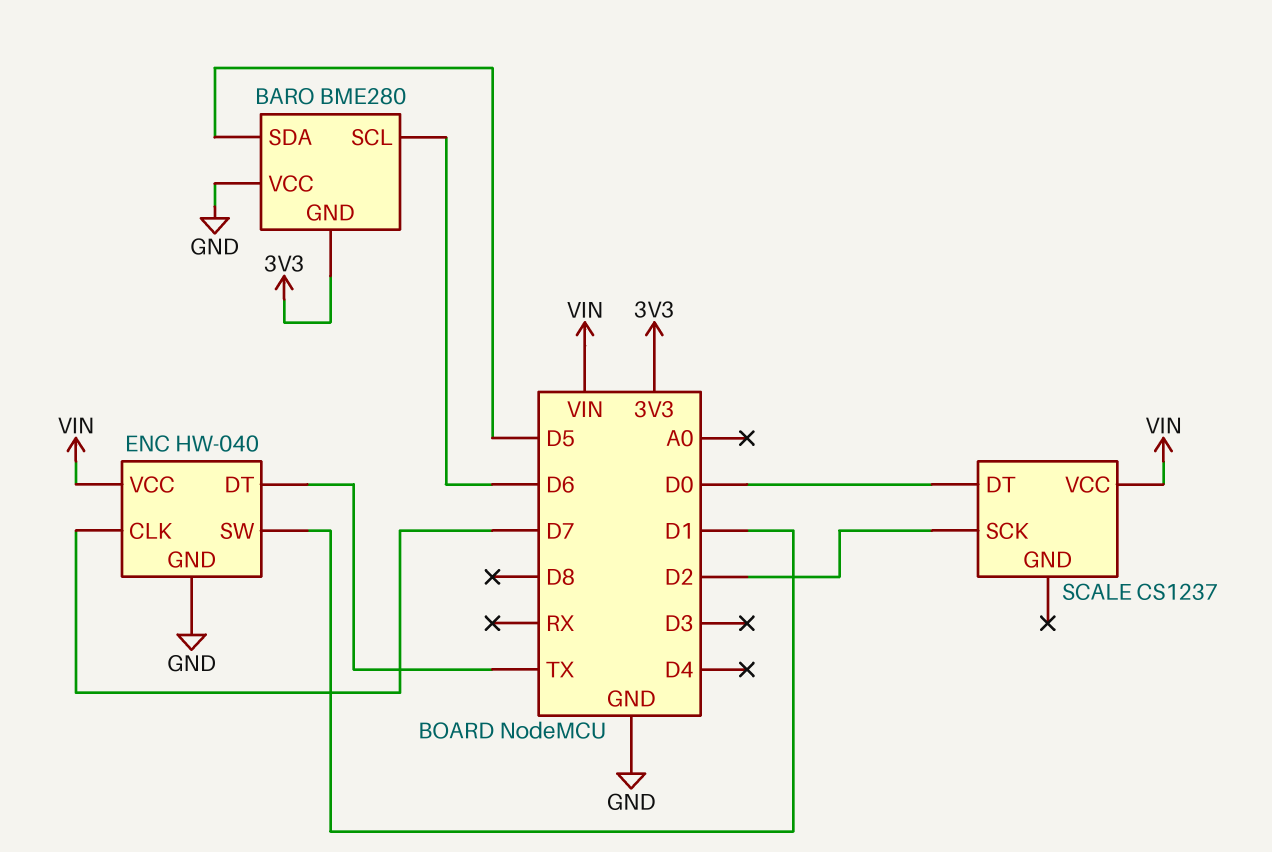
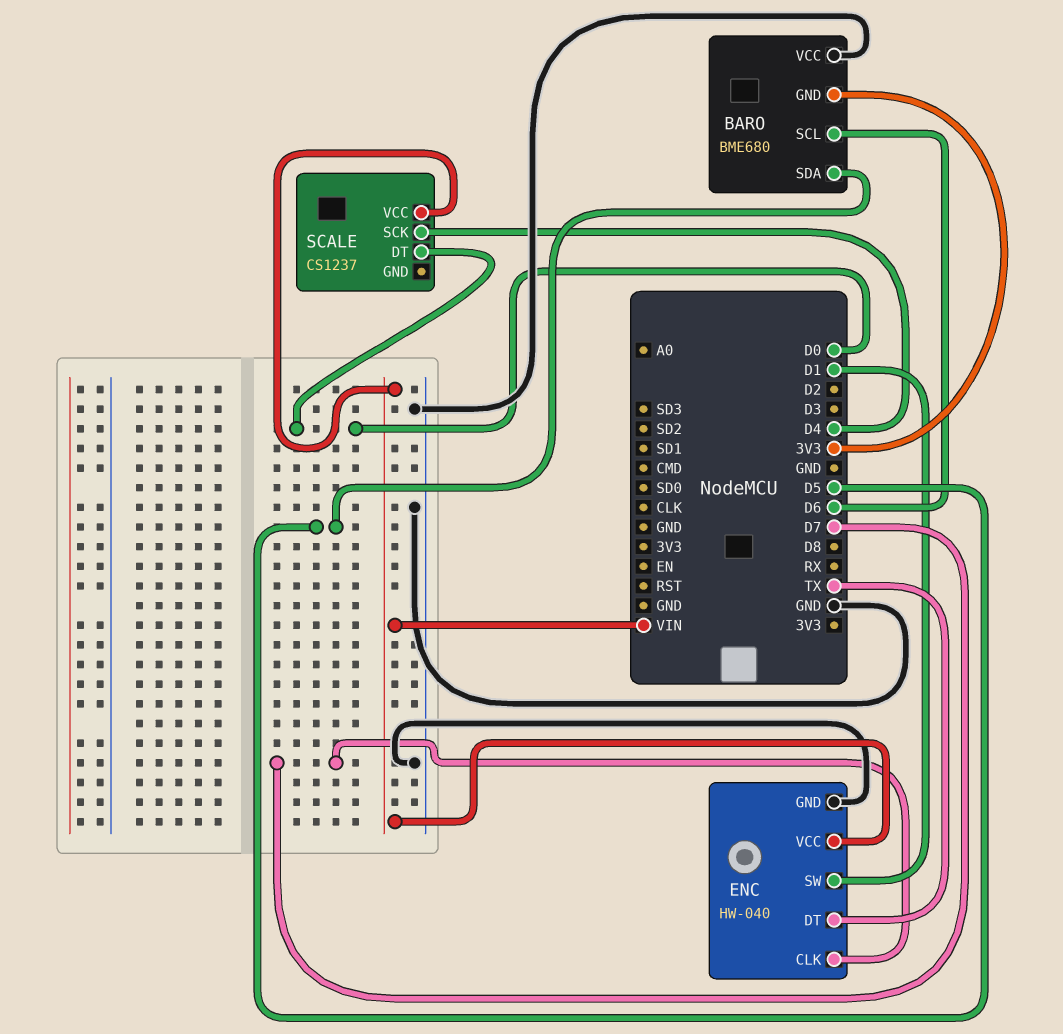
BARO: BME280 -> BME680
SCALE pin SCK: D2 -> D4

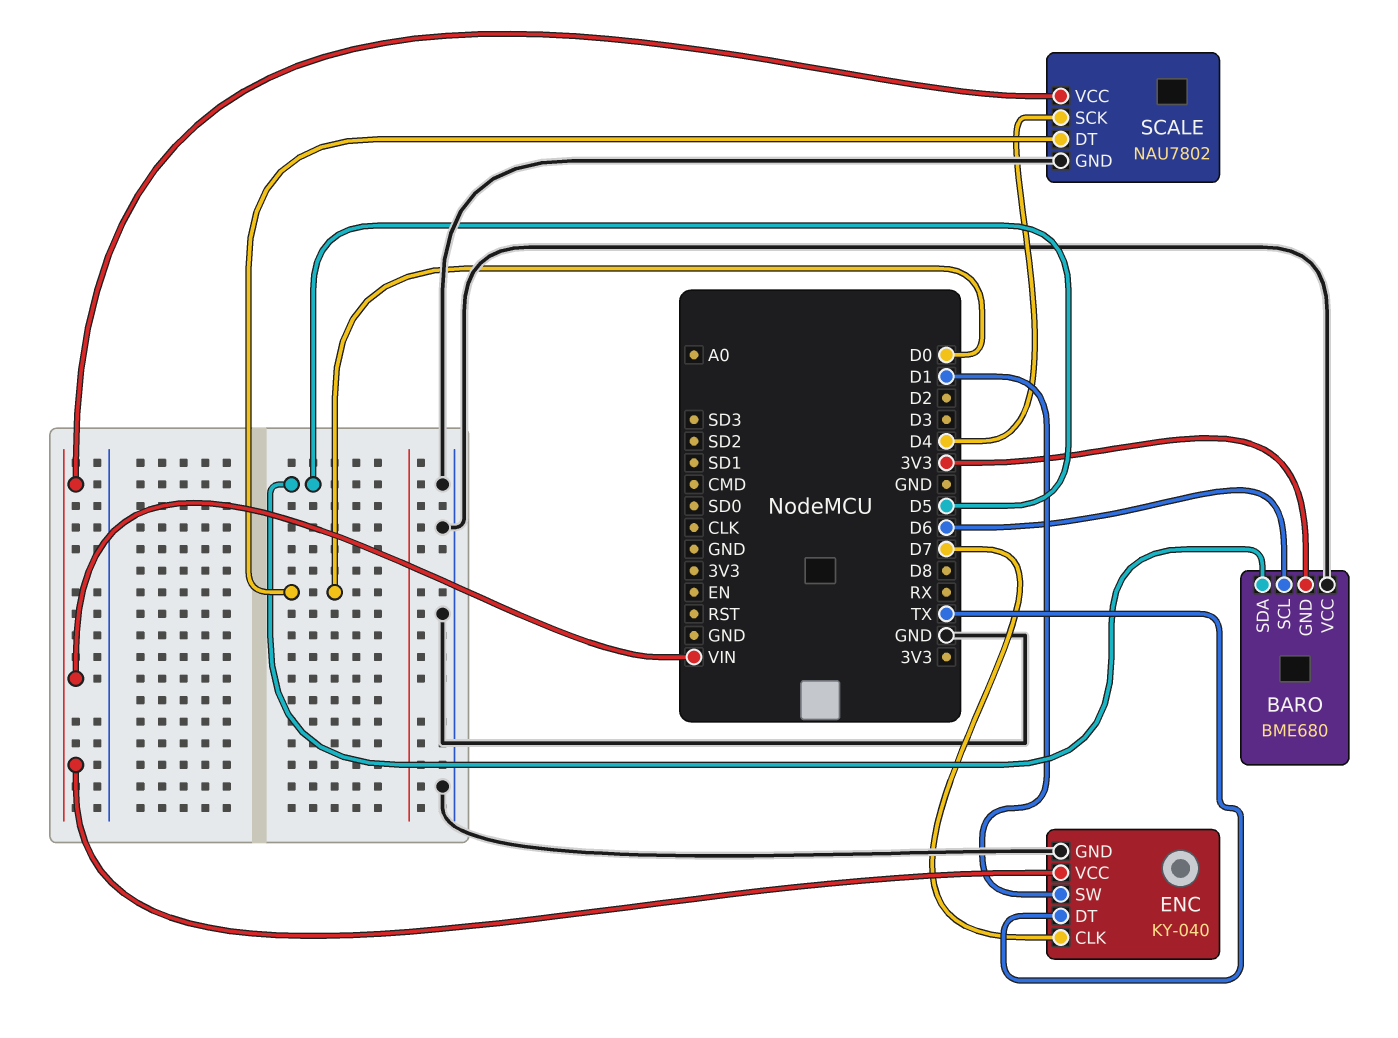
ENC: HW-040 -> KY-040
SCALE: CS1237 -> NAU7802
SCALE pin GND: none -> GND

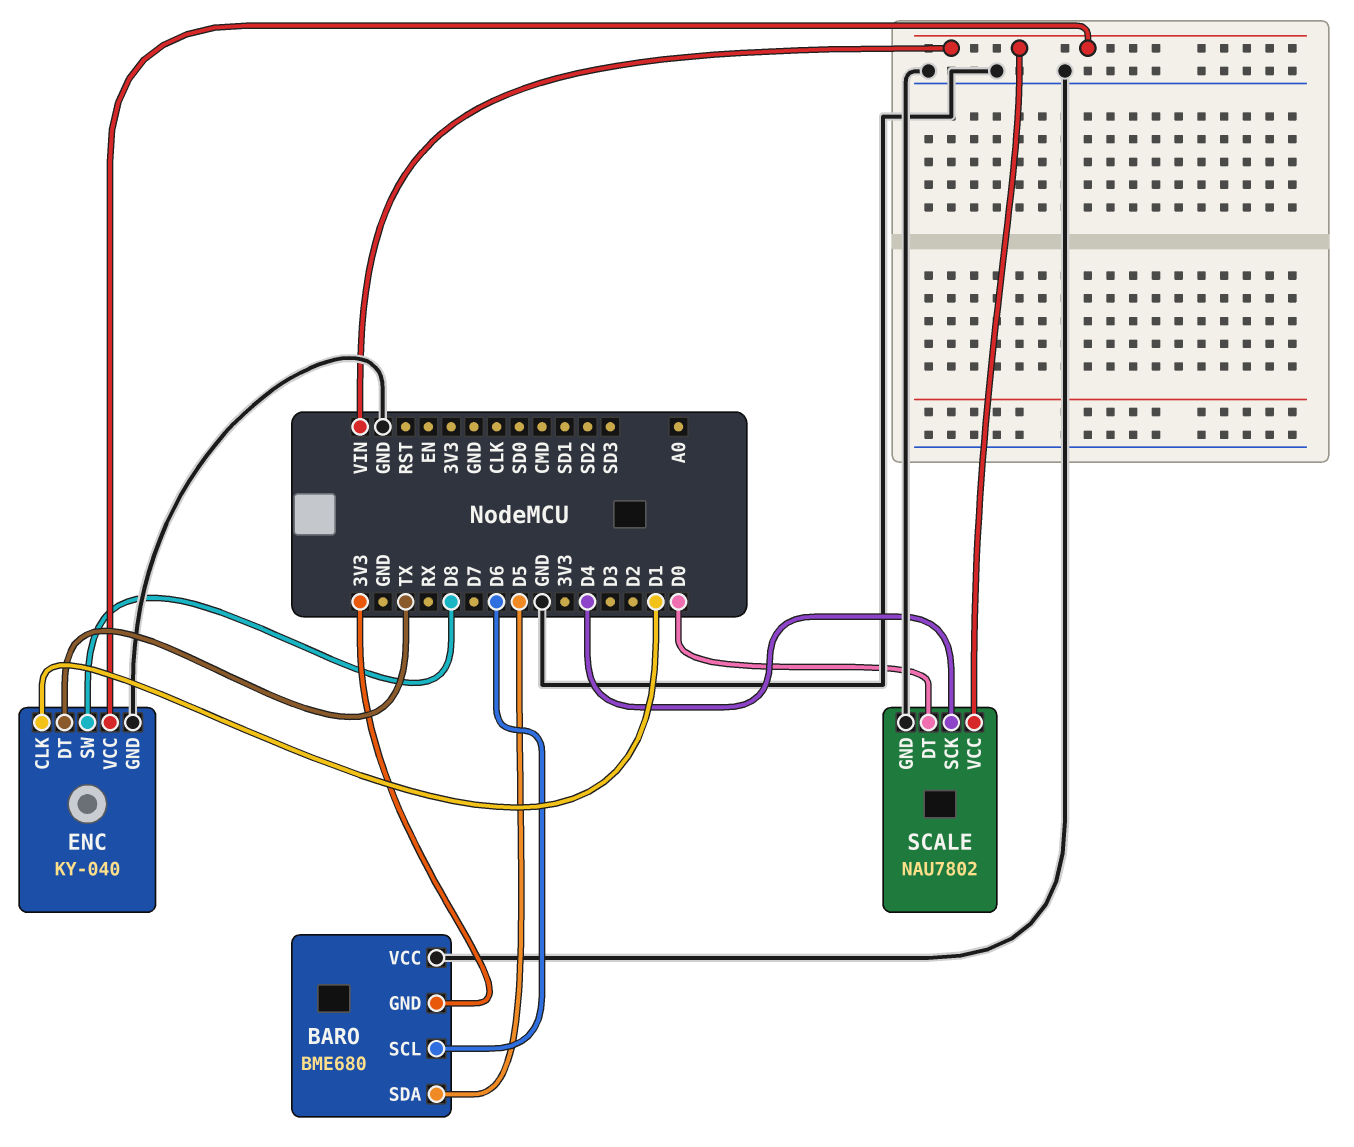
ENC pin CLK: D7 -> D1
ENC pin SW: D1 -> D8

